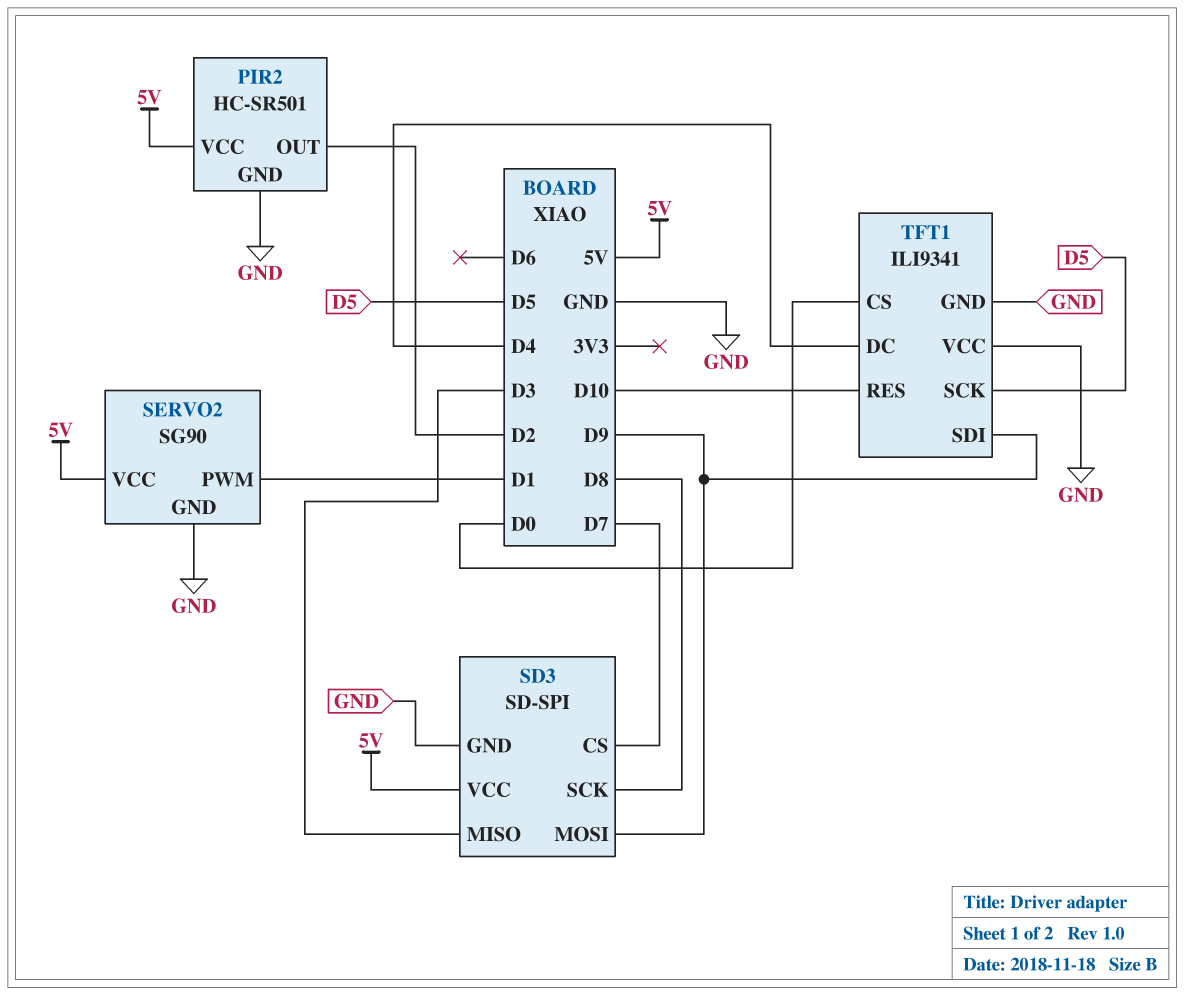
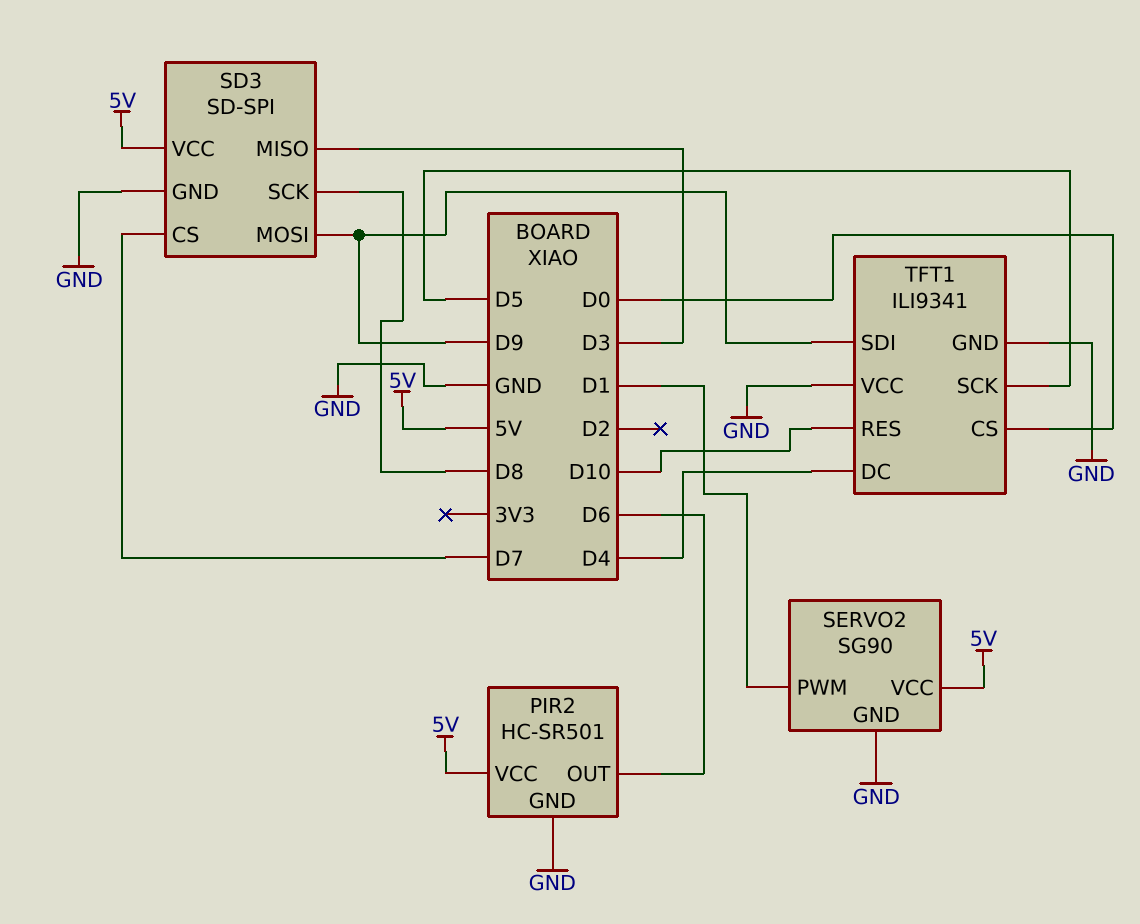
PIR2 pin OUT: D2 -> D6

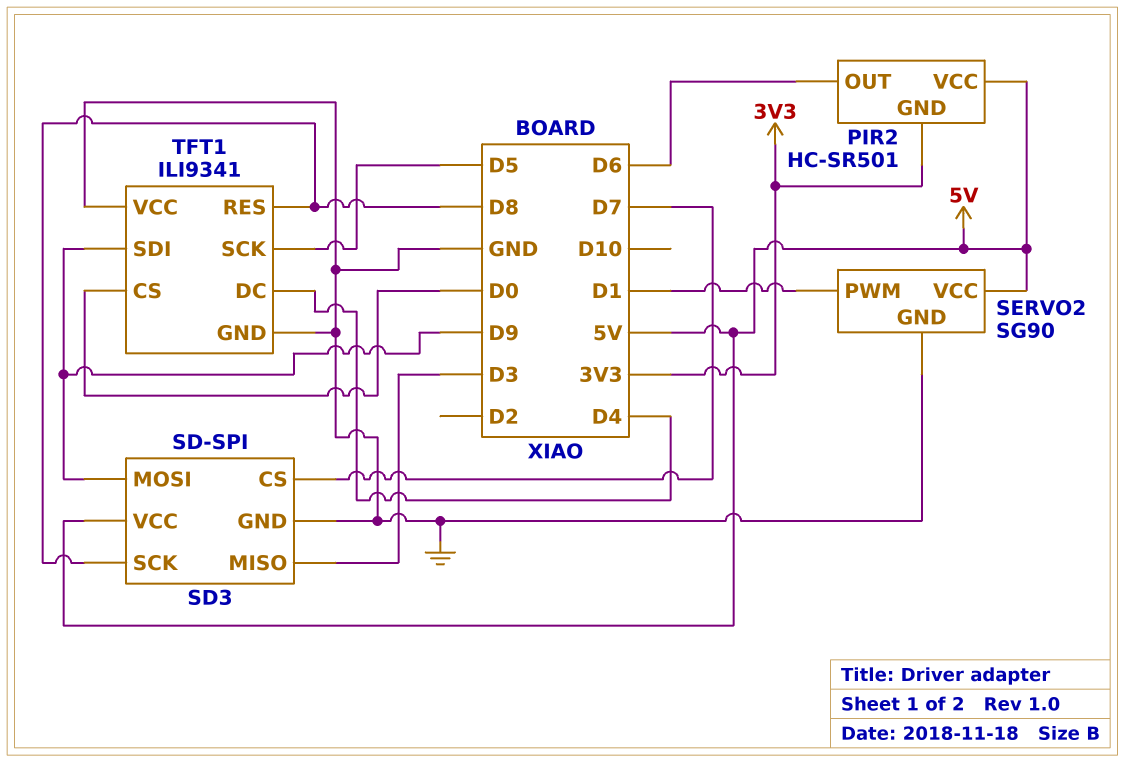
PIR2 pin GND: GND -> 3V3
TFT1 pin RES: D10 -> D8

